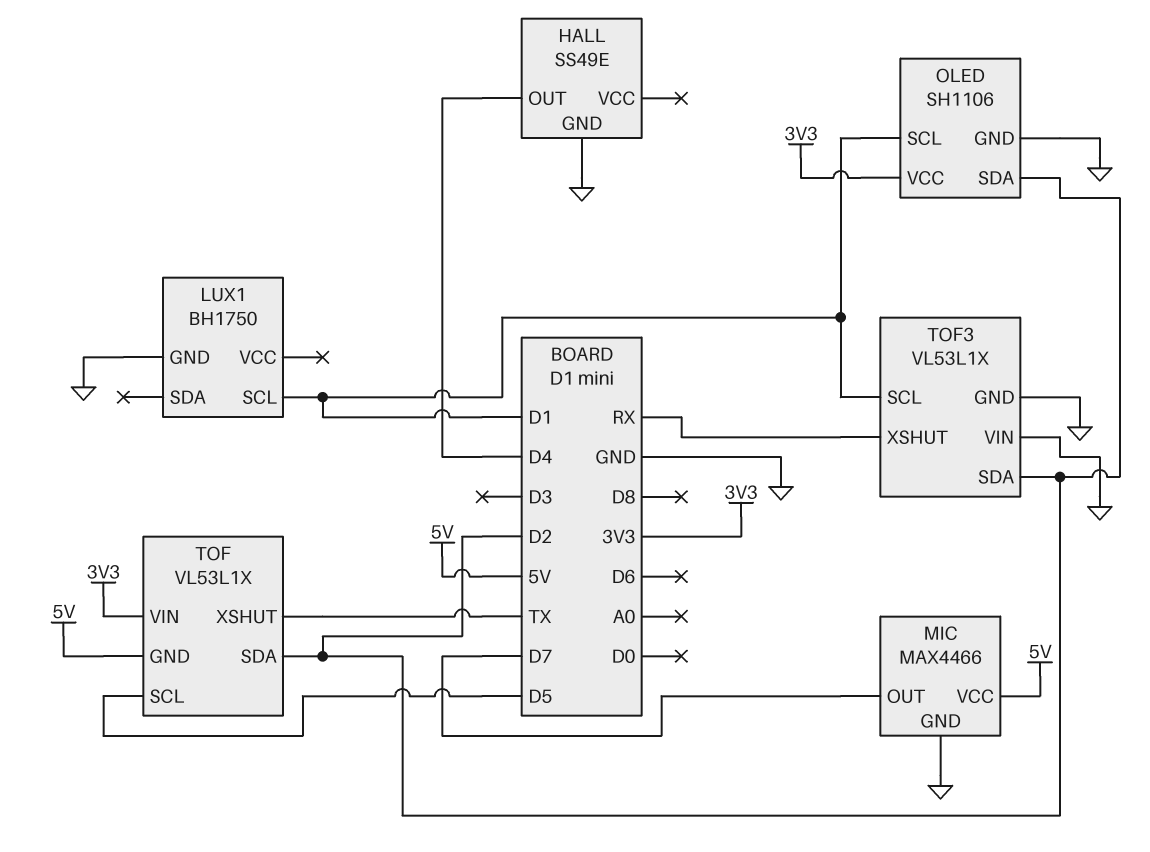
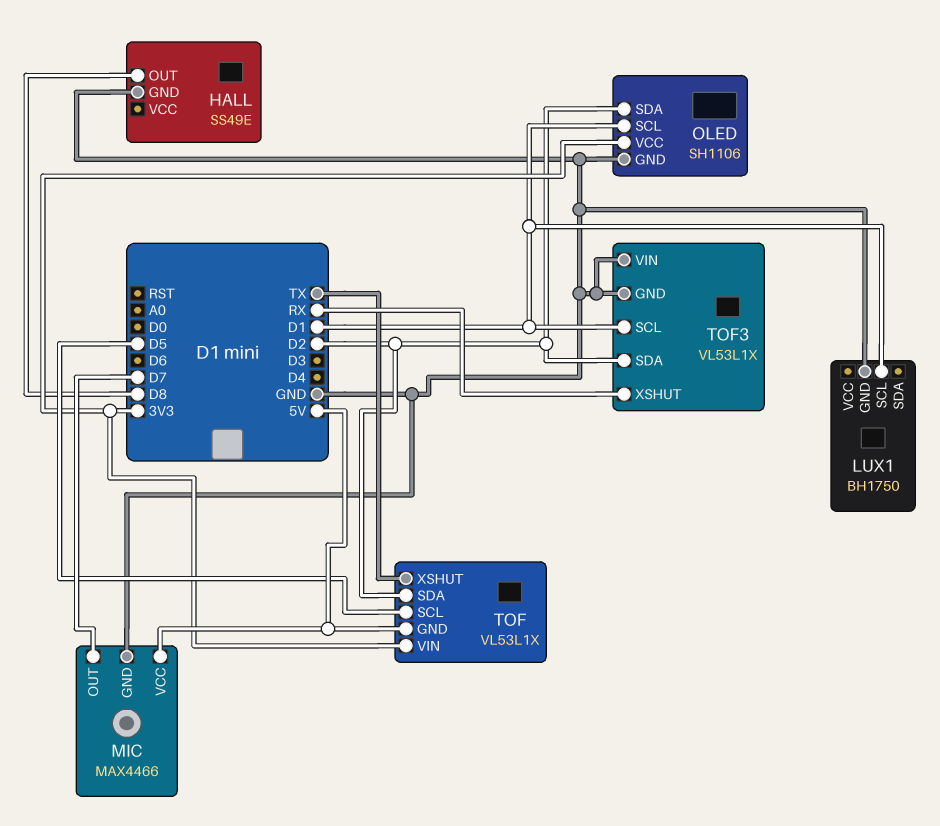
HALL pin OUT: D4 -> D8

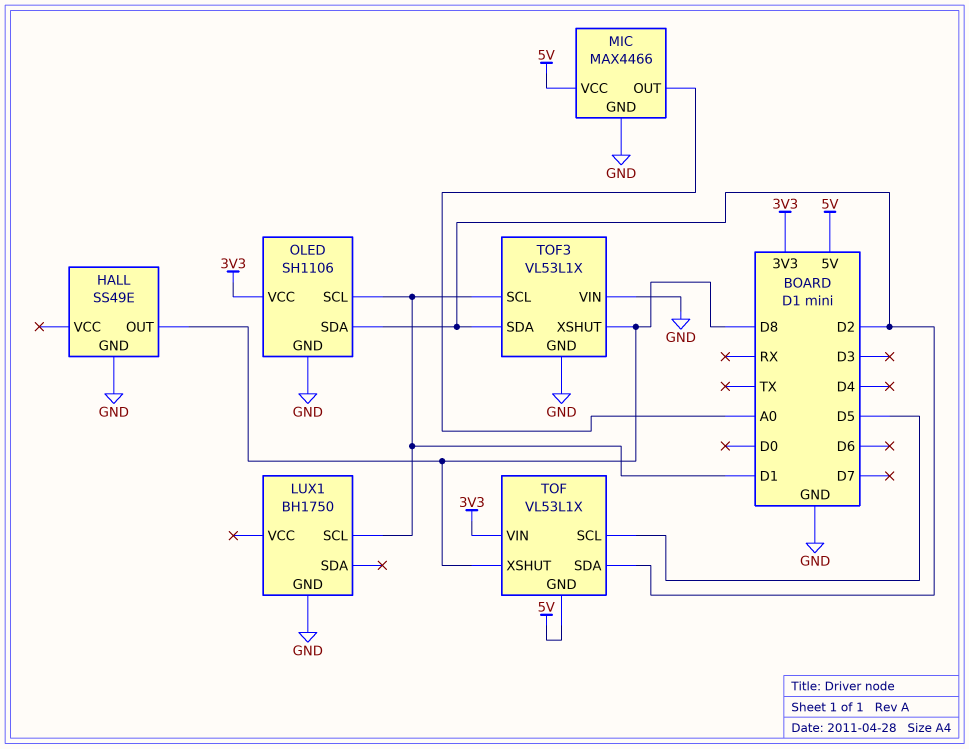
MIC pin OUT: D7 -> A0
TOF pin XSHUT: TX -> D8
TOF3 pin XSHUT: RX -> D8

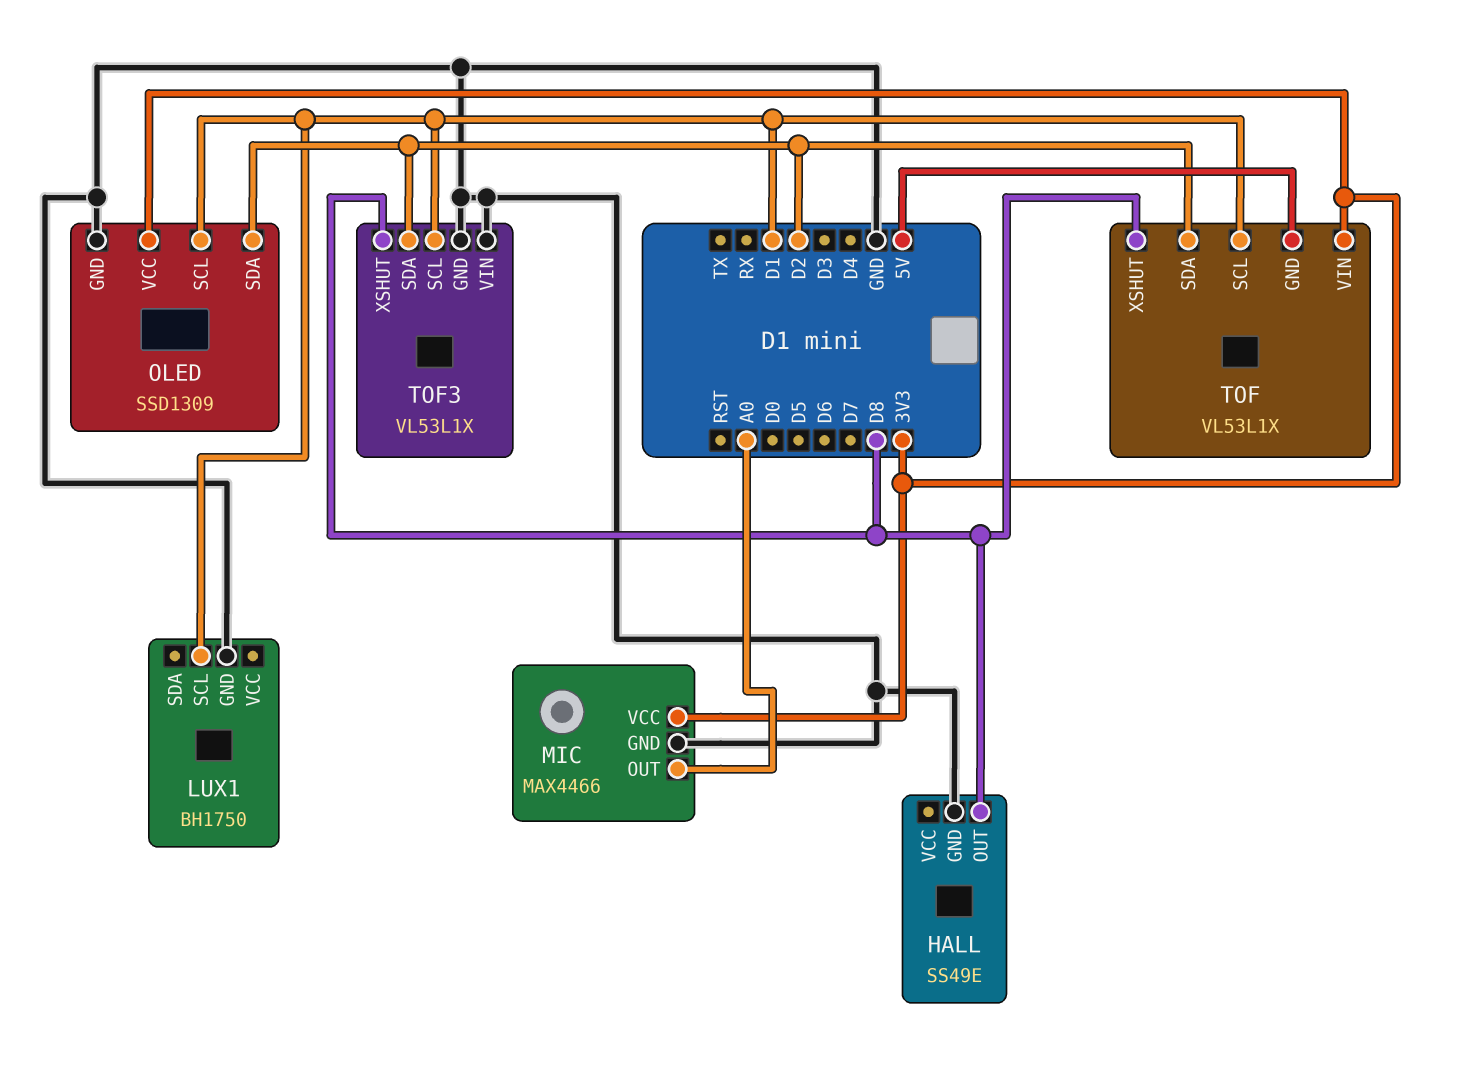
MIC pin VCC: 5V -> 3V3
OLED: SH1106 -> SSD1309
TOF pin SCL: D5 -> D1

